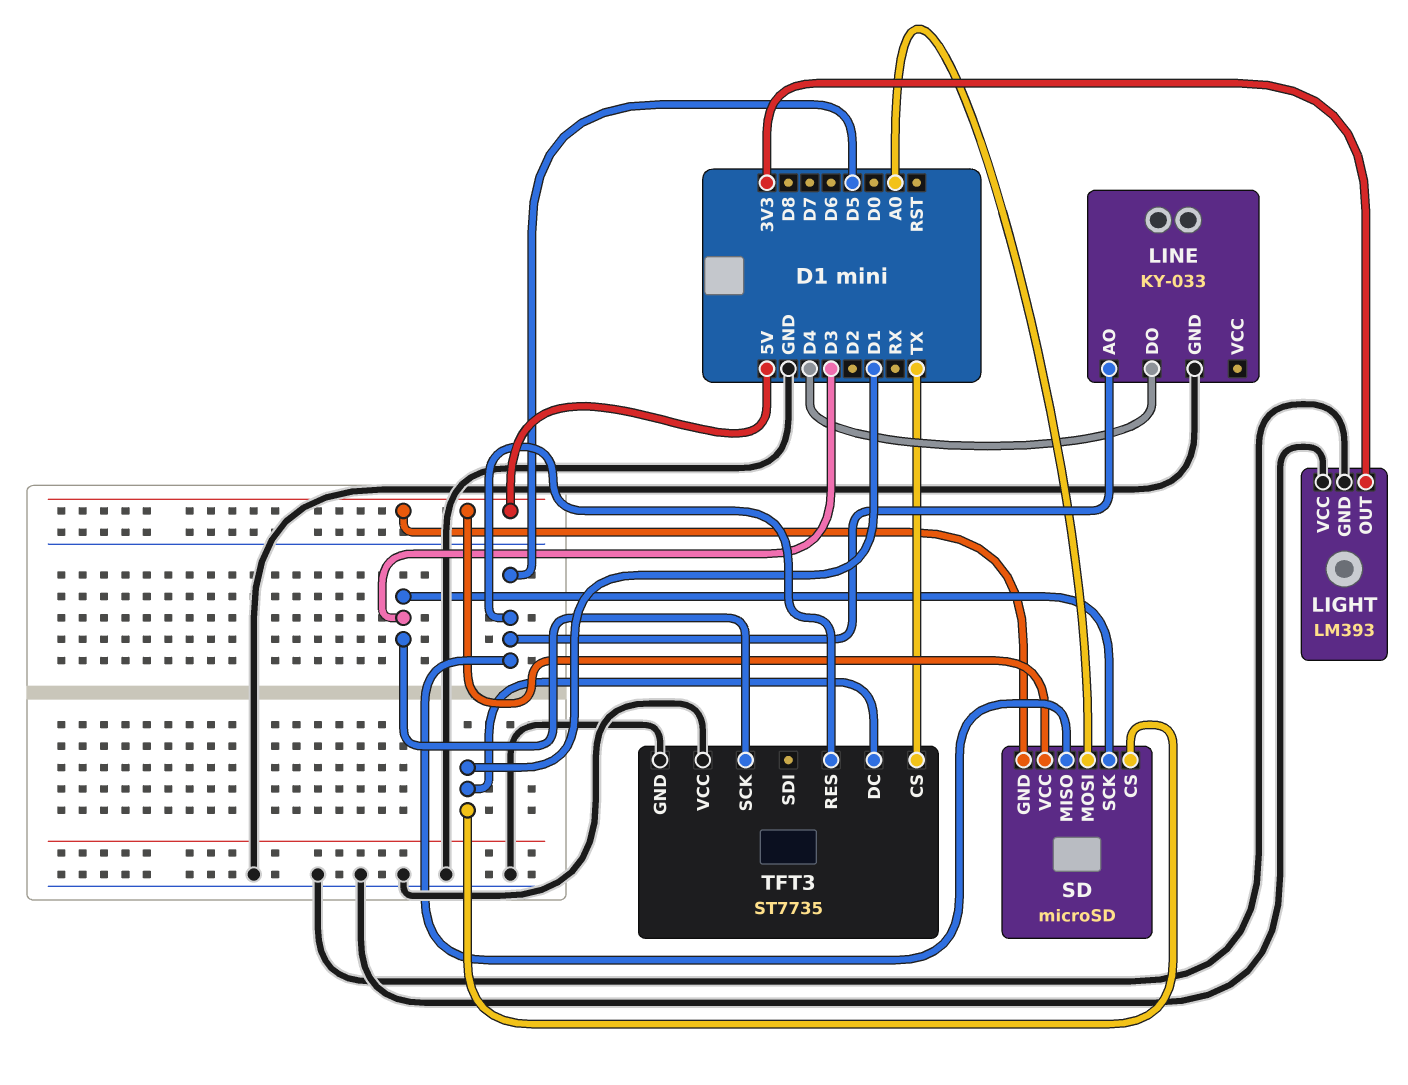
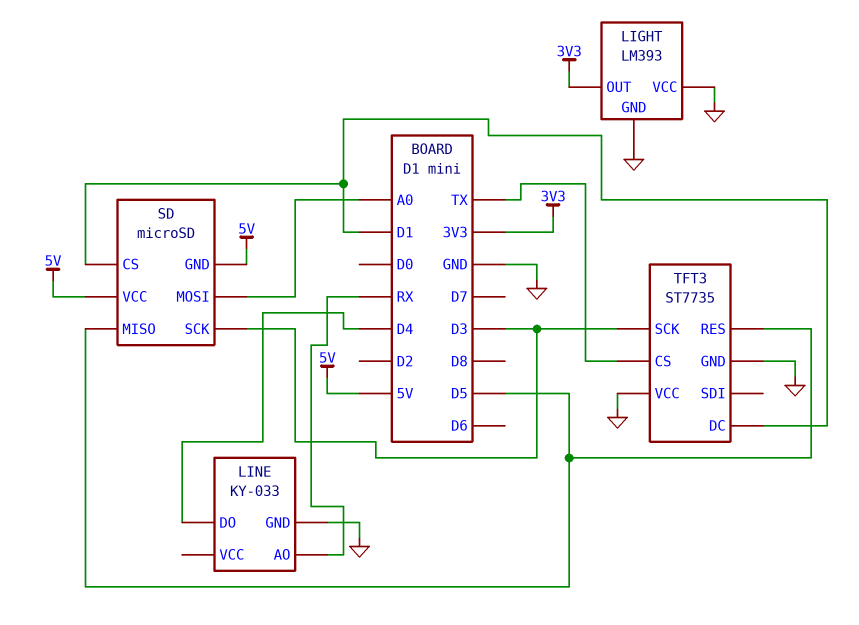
LINE pin AO: D5 -> RX

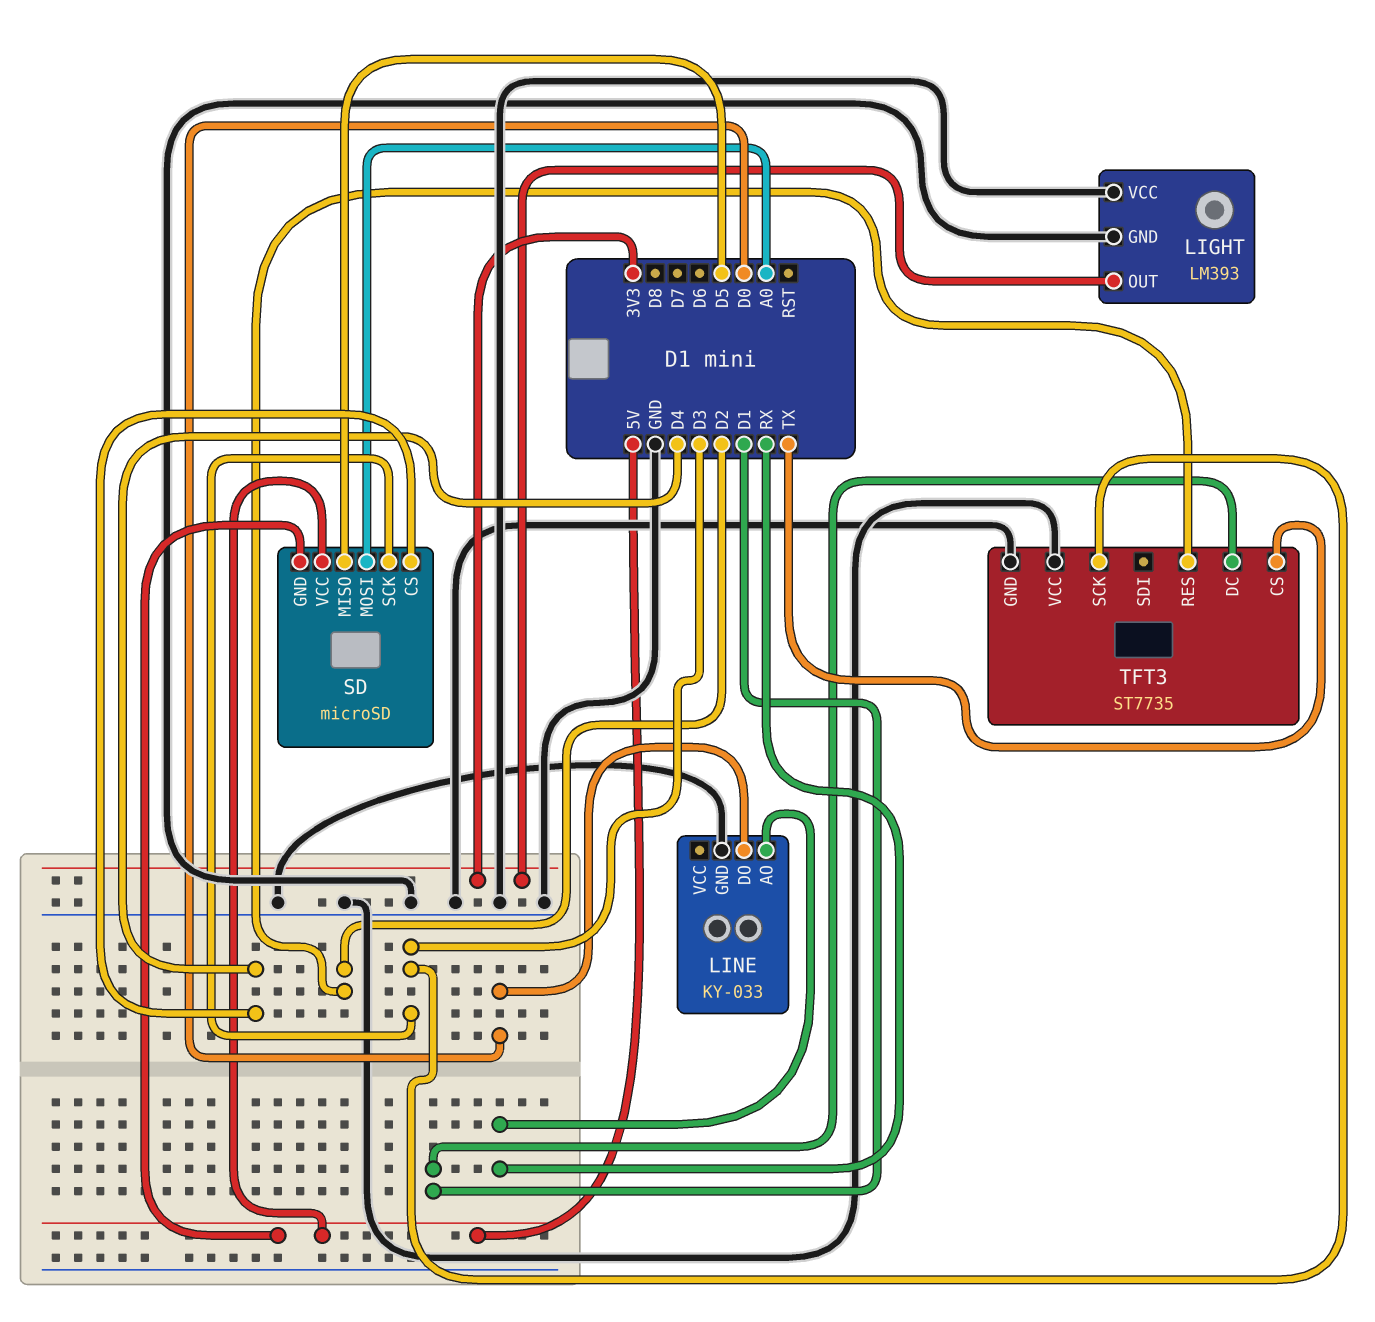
LINE pin DO: D4 -> D0
SD pin CS: D1 -> D4
TFT3 pin RES: D5 -> D2

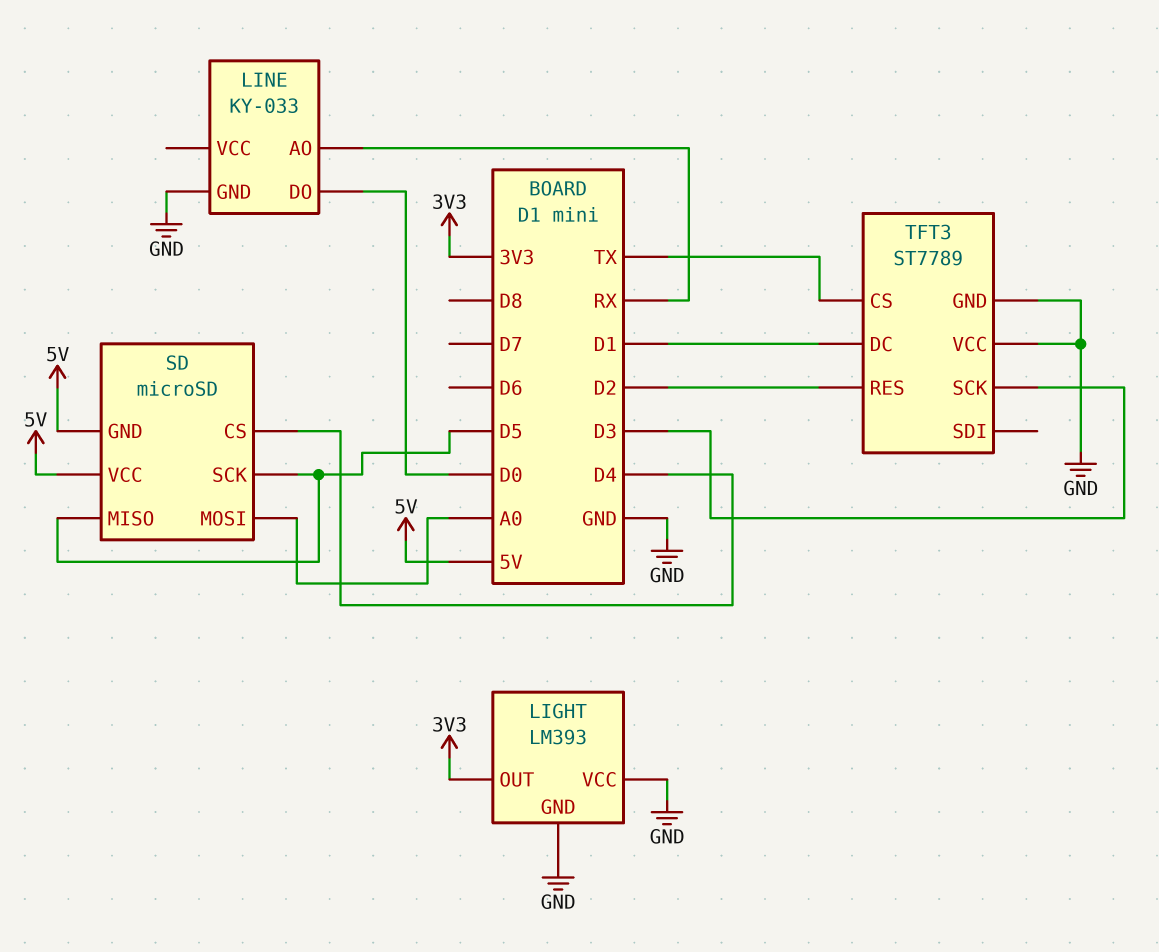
SD pin SCK: D3 -> D5
TFT3: ST7735 -> ST7789

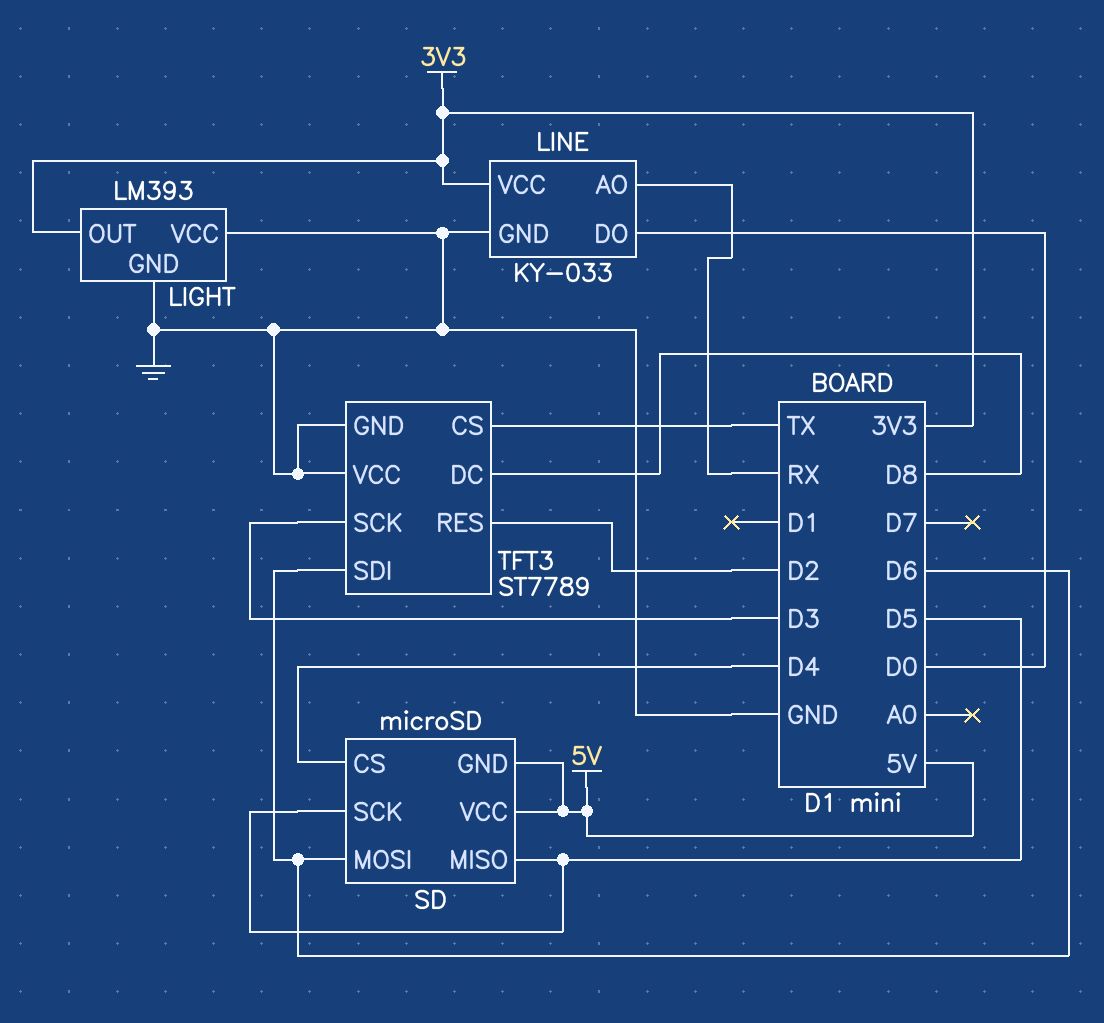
LINE pin VCC: none -> 3V3
SD pin MOSI: A0 -> D6
TFT3 pin DC: D1 -> D8
TFT3 pin SDI: none -> D6

